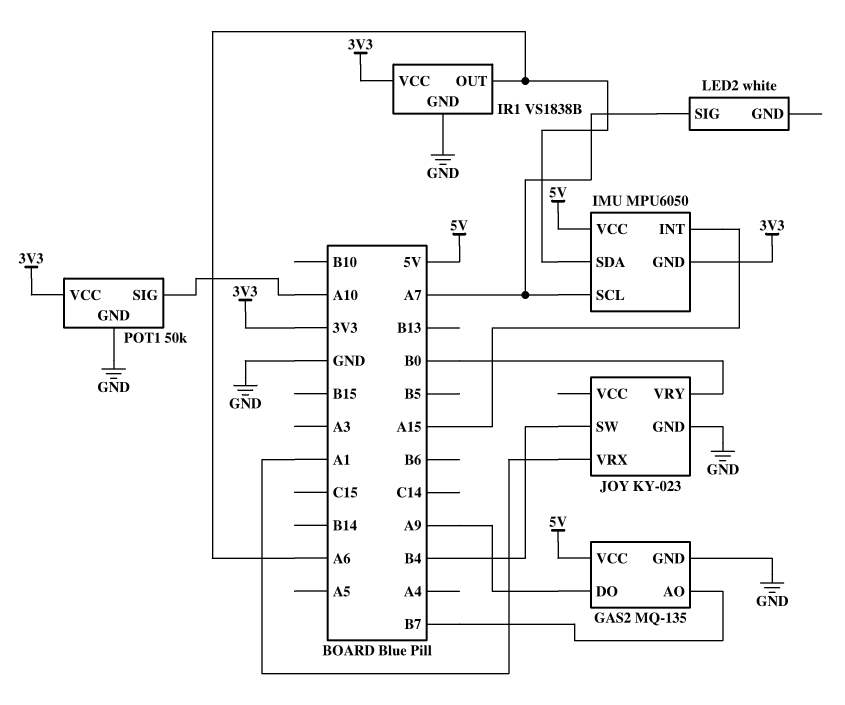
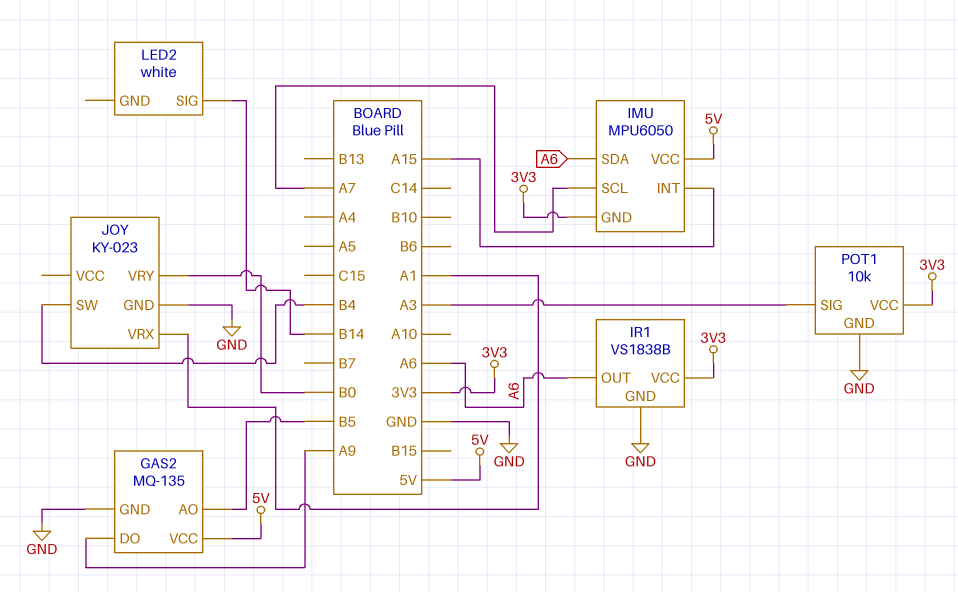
GAS2 pin AO: B7 -> B5
LED2 pin SIG: A7 -> B14
POT1: 50k -> 10k
POT1 pin SIG: A10 -> A3

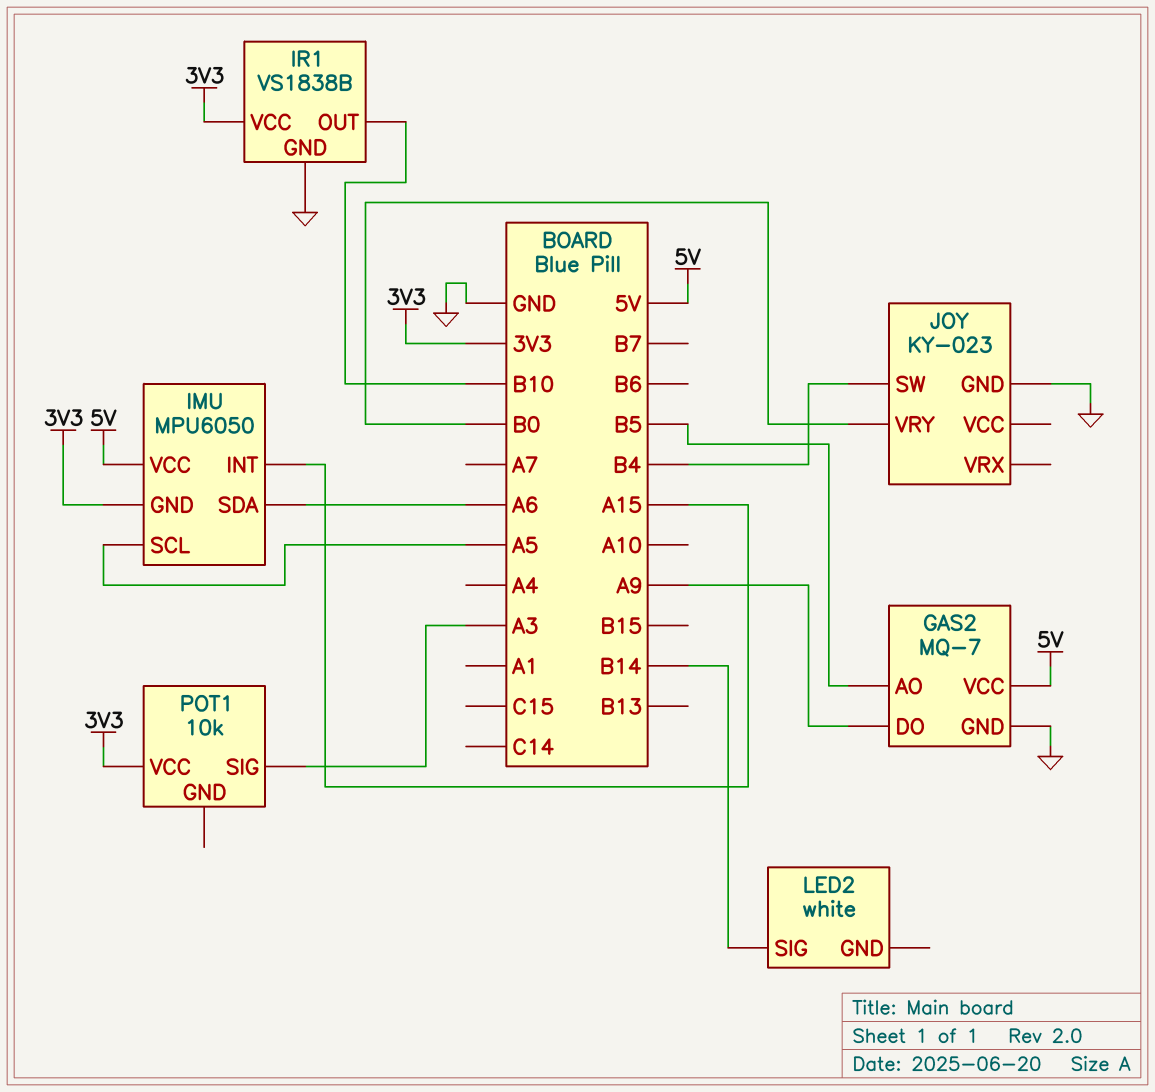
GAS2: MQ-135 -> MQ-7
IMU pin SCL: A7 -> A5
IR1 pin OUT: A6 -> B10
JOY pin VRX: A1 -> none
POT1 pin GND: GND -> none

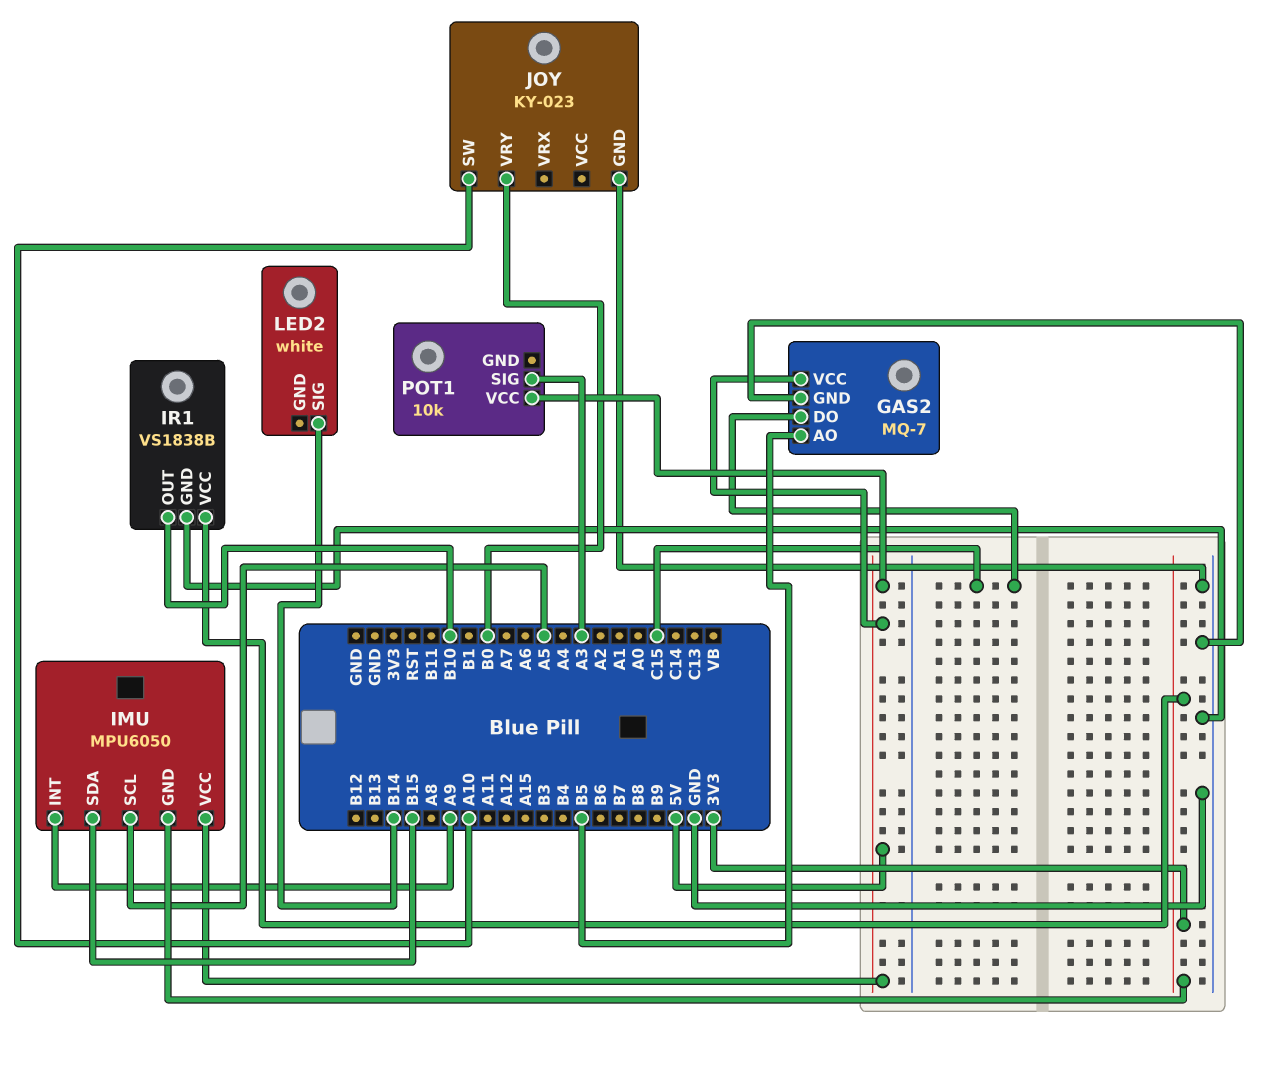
GAS2 pin DO: A9 -> C15
IMU pin INT: A15 -> A9
IMU pin SDA: A6 -> B15
JOY pin SW: B4 -> A10
POT1 pin VCC: 3V3 -> 5V

